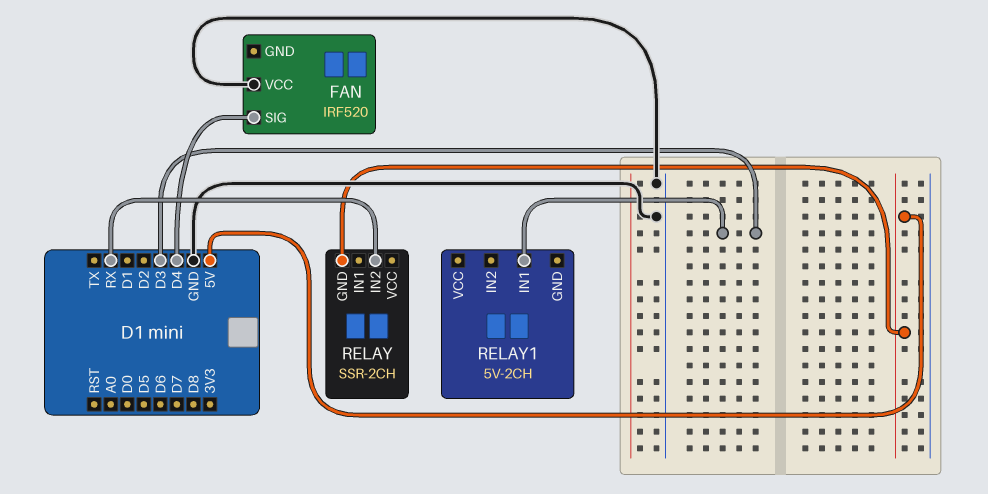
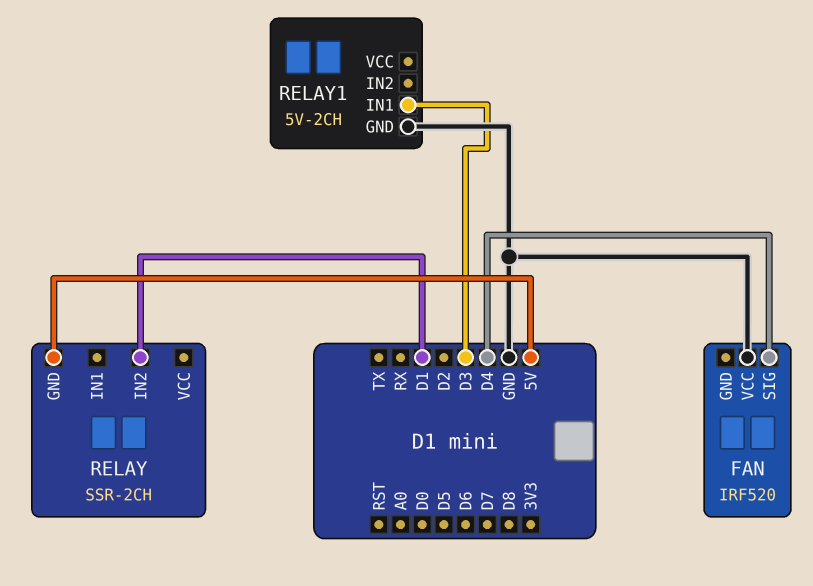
RELAY pin IN2: RX -> D1
RELAY1 pin GND: none -> GND

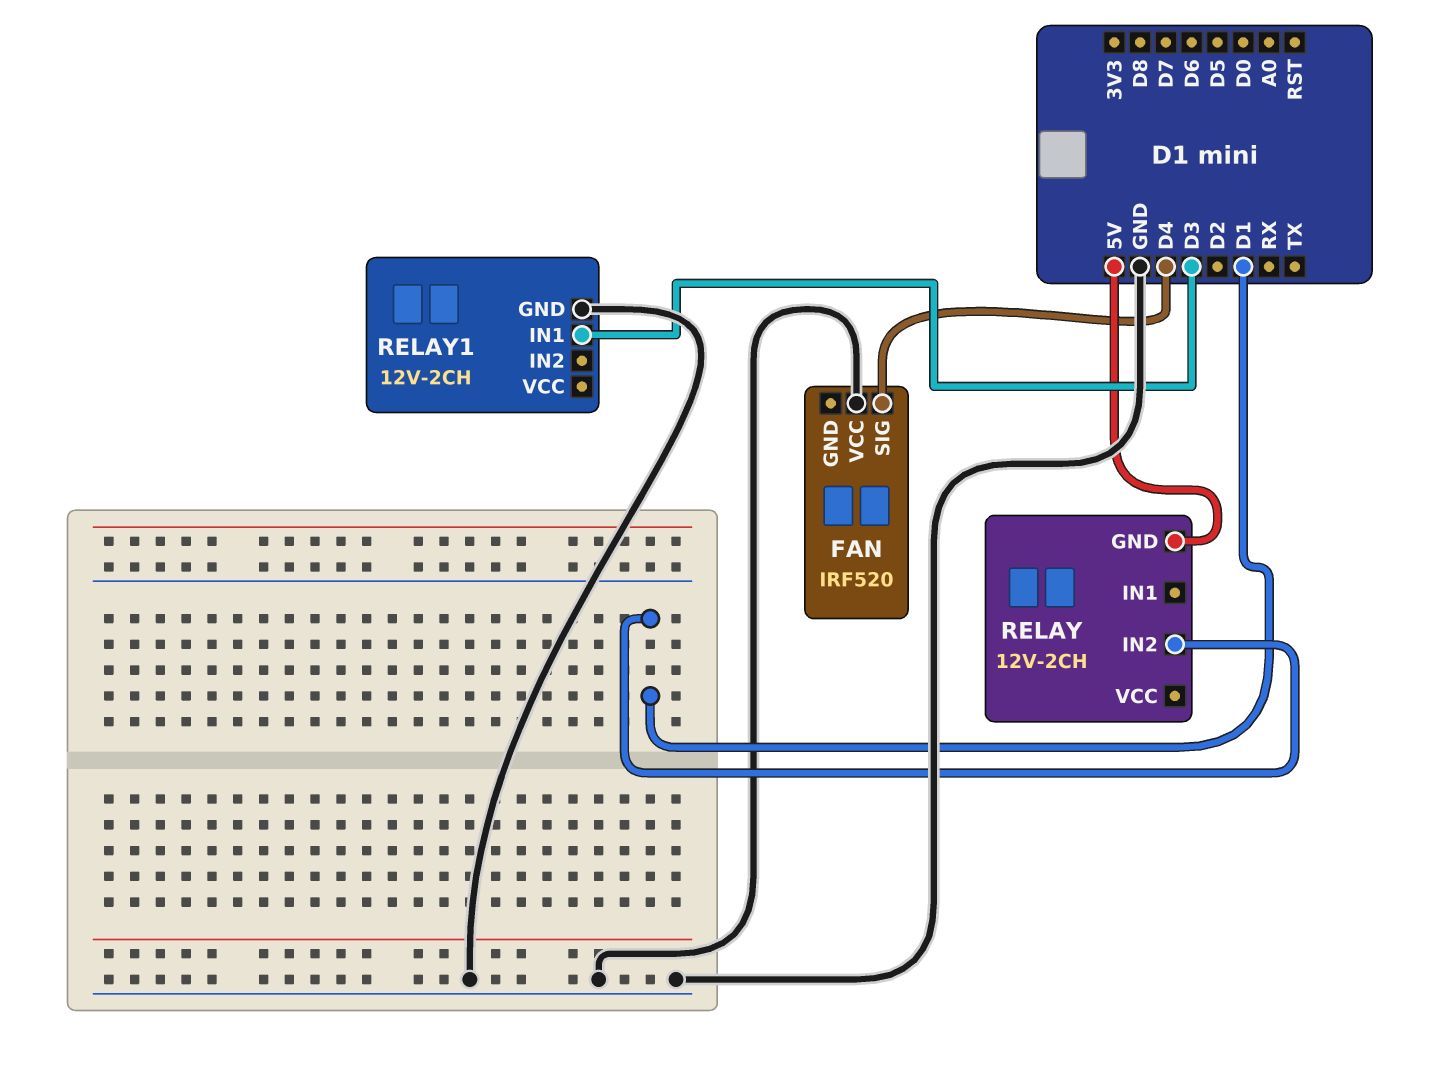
RELAY: SSR-2CH -> 12V-2CH
RELAY1: 5V-2CH -> 12V-2CH

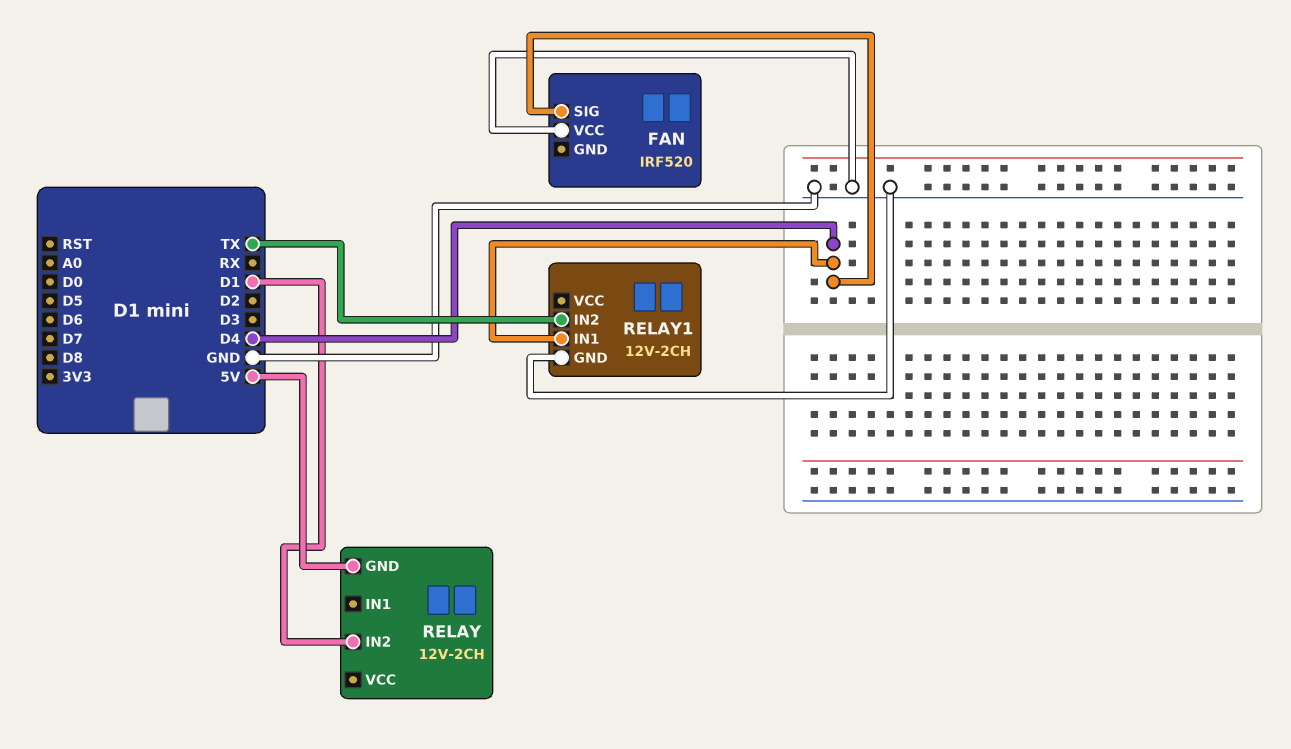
RELAY1 pin IN1: D3 -> D4
RELAY1 pin IN2: none -> TX

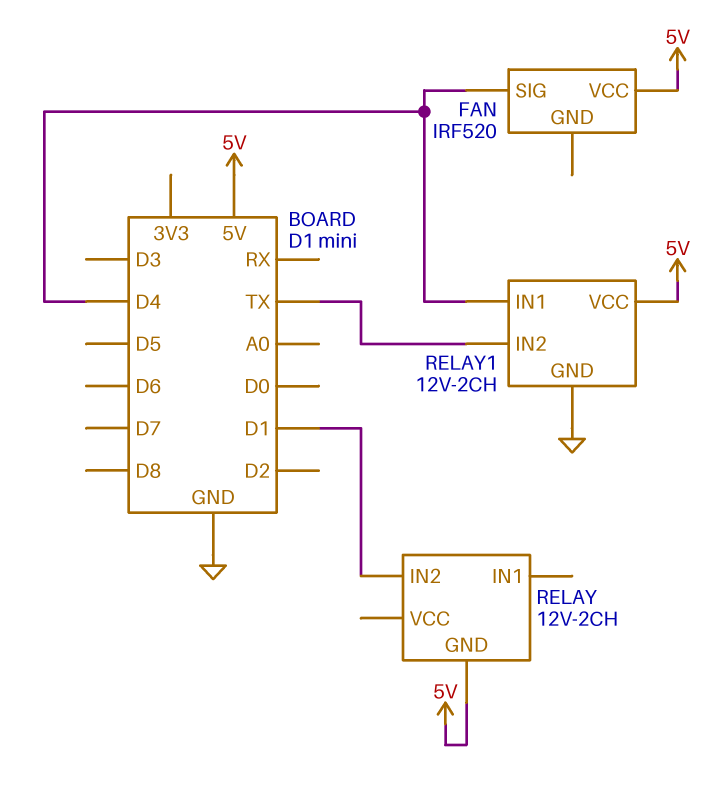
FAN pin VCC: GND -> 5V
RELAY1 pin VCC: none -> 5V

